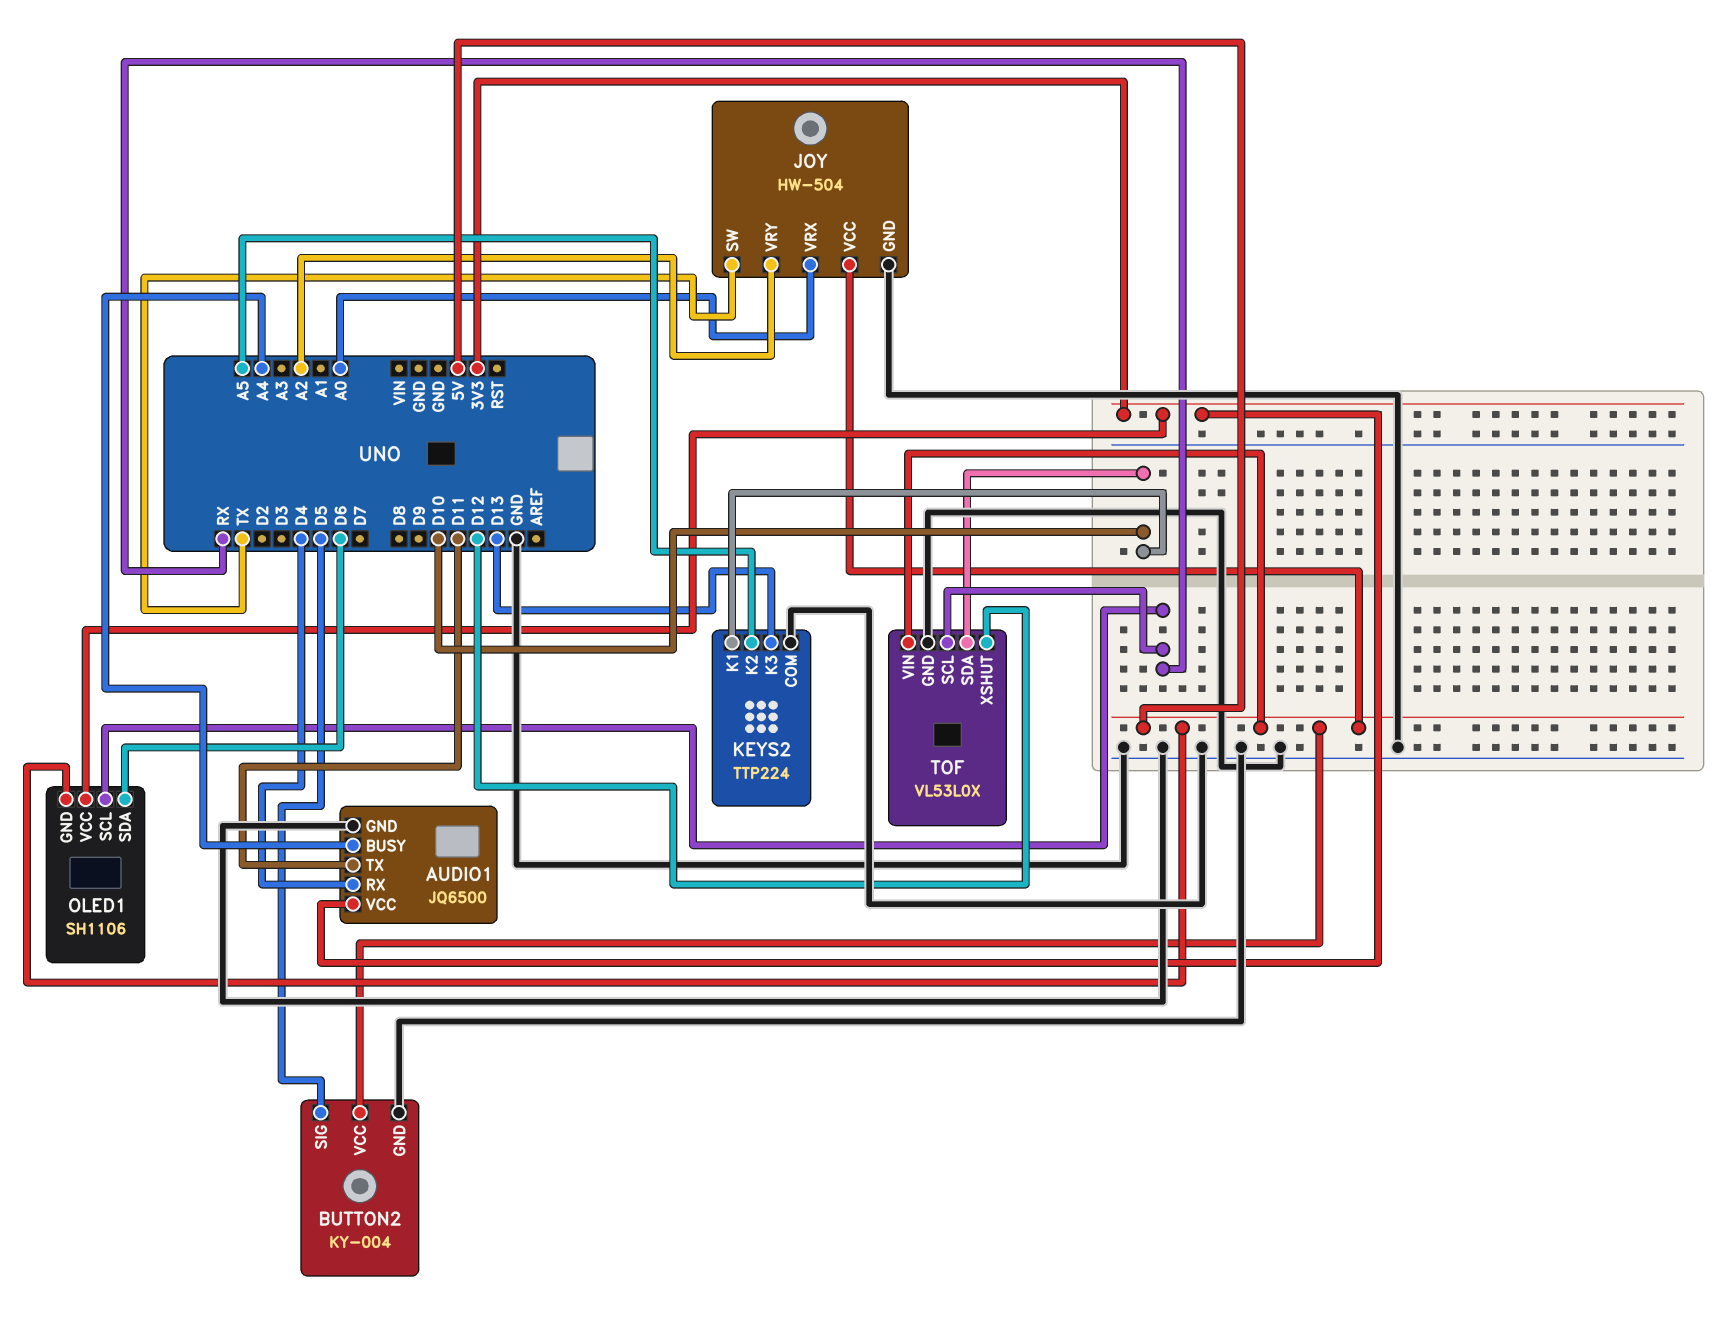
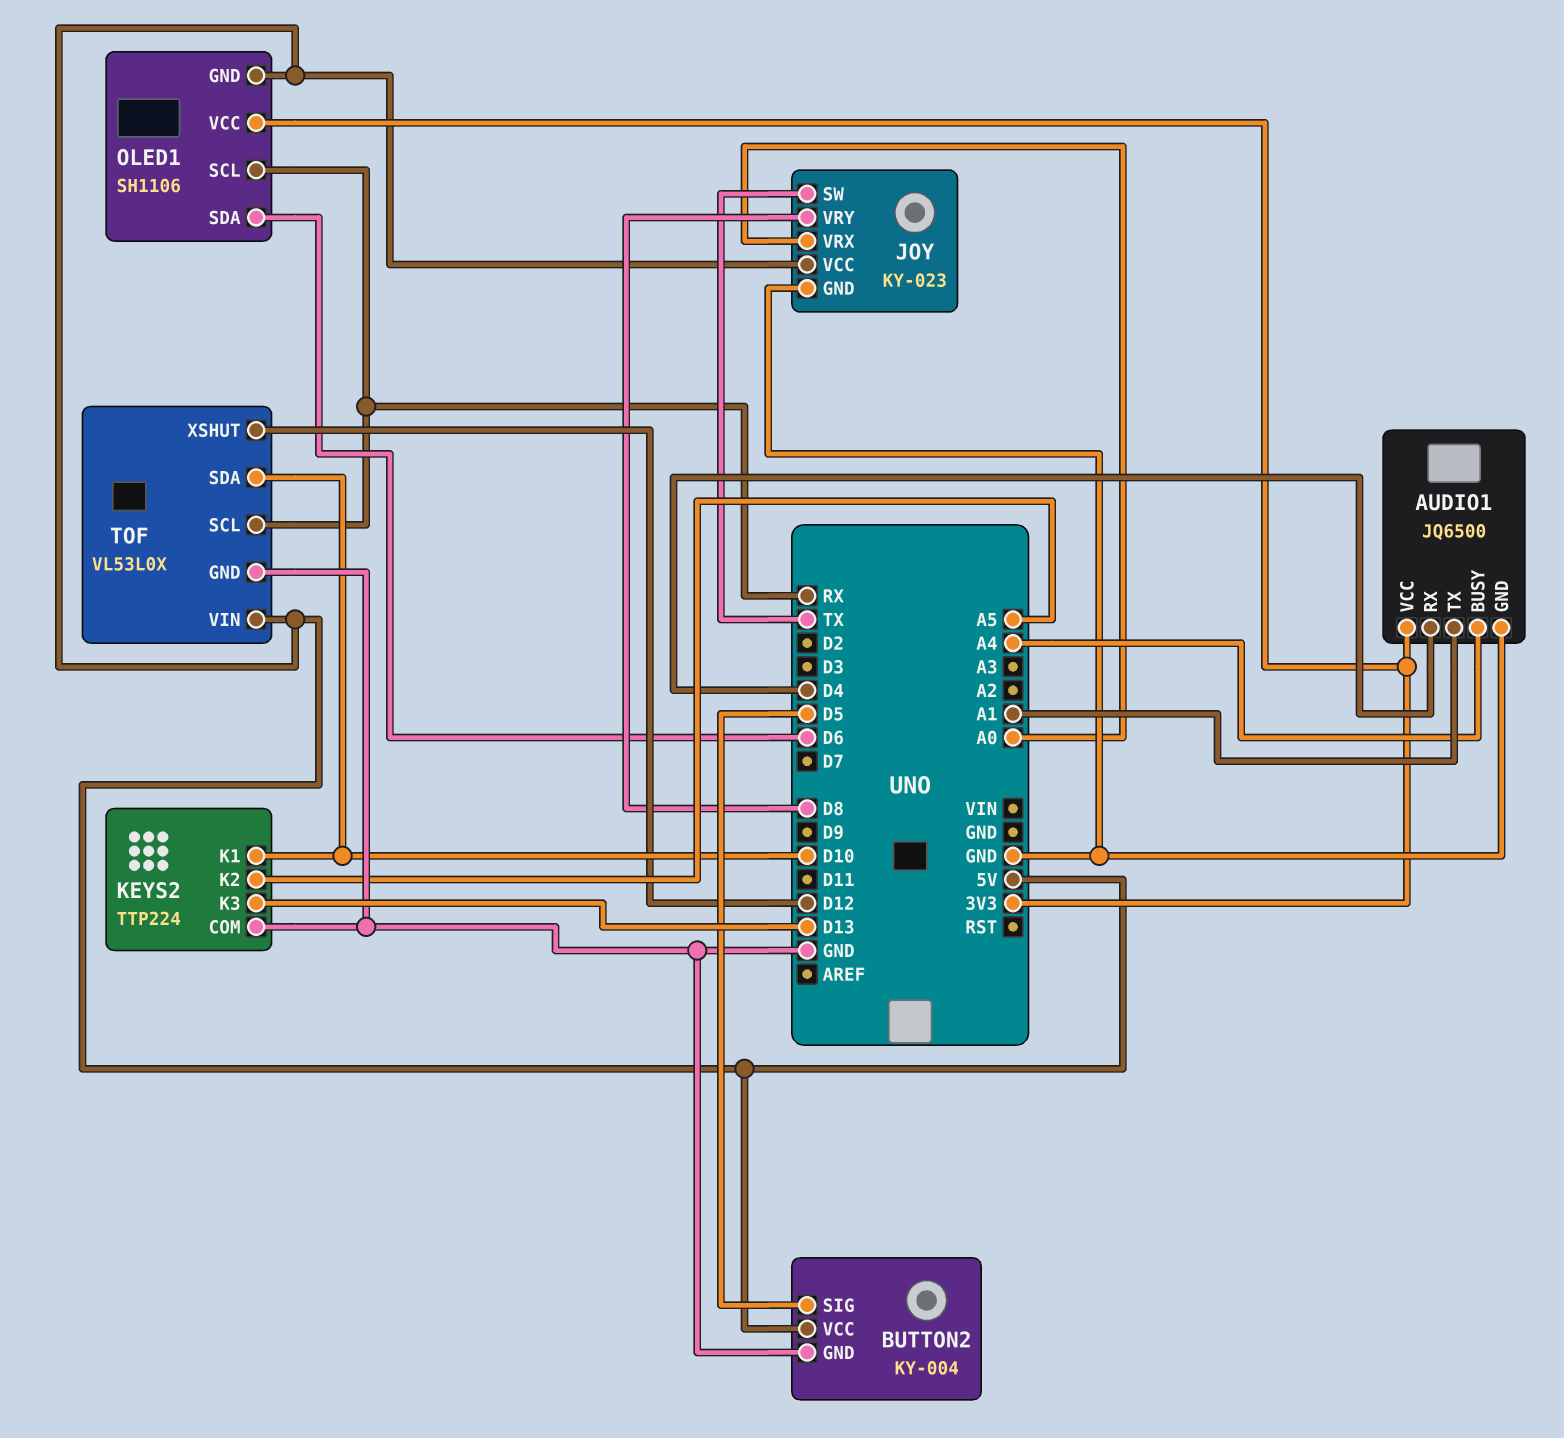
AUDIO1 pin TX: D11 -> A1
JOY: HW-504 -> KY-023
JOY pin VRY: A2 -> D8

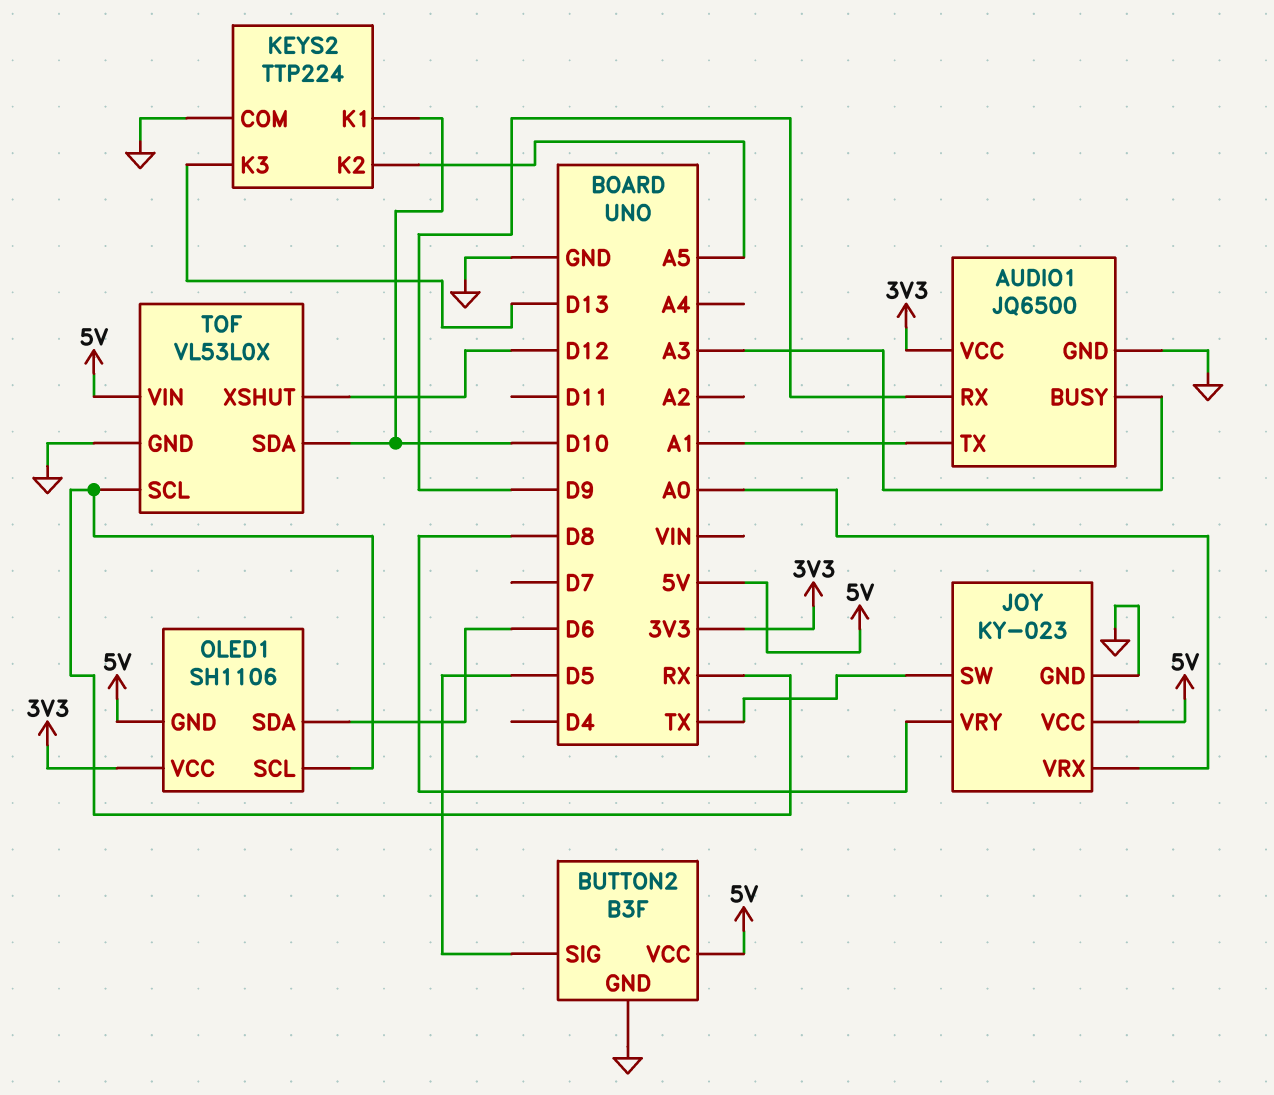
AUDIO1 pin BUSY: A4 -> A3
AUDIO1 pin RX: D4 -> D9
BUTTON2: KY-004 -> B3F

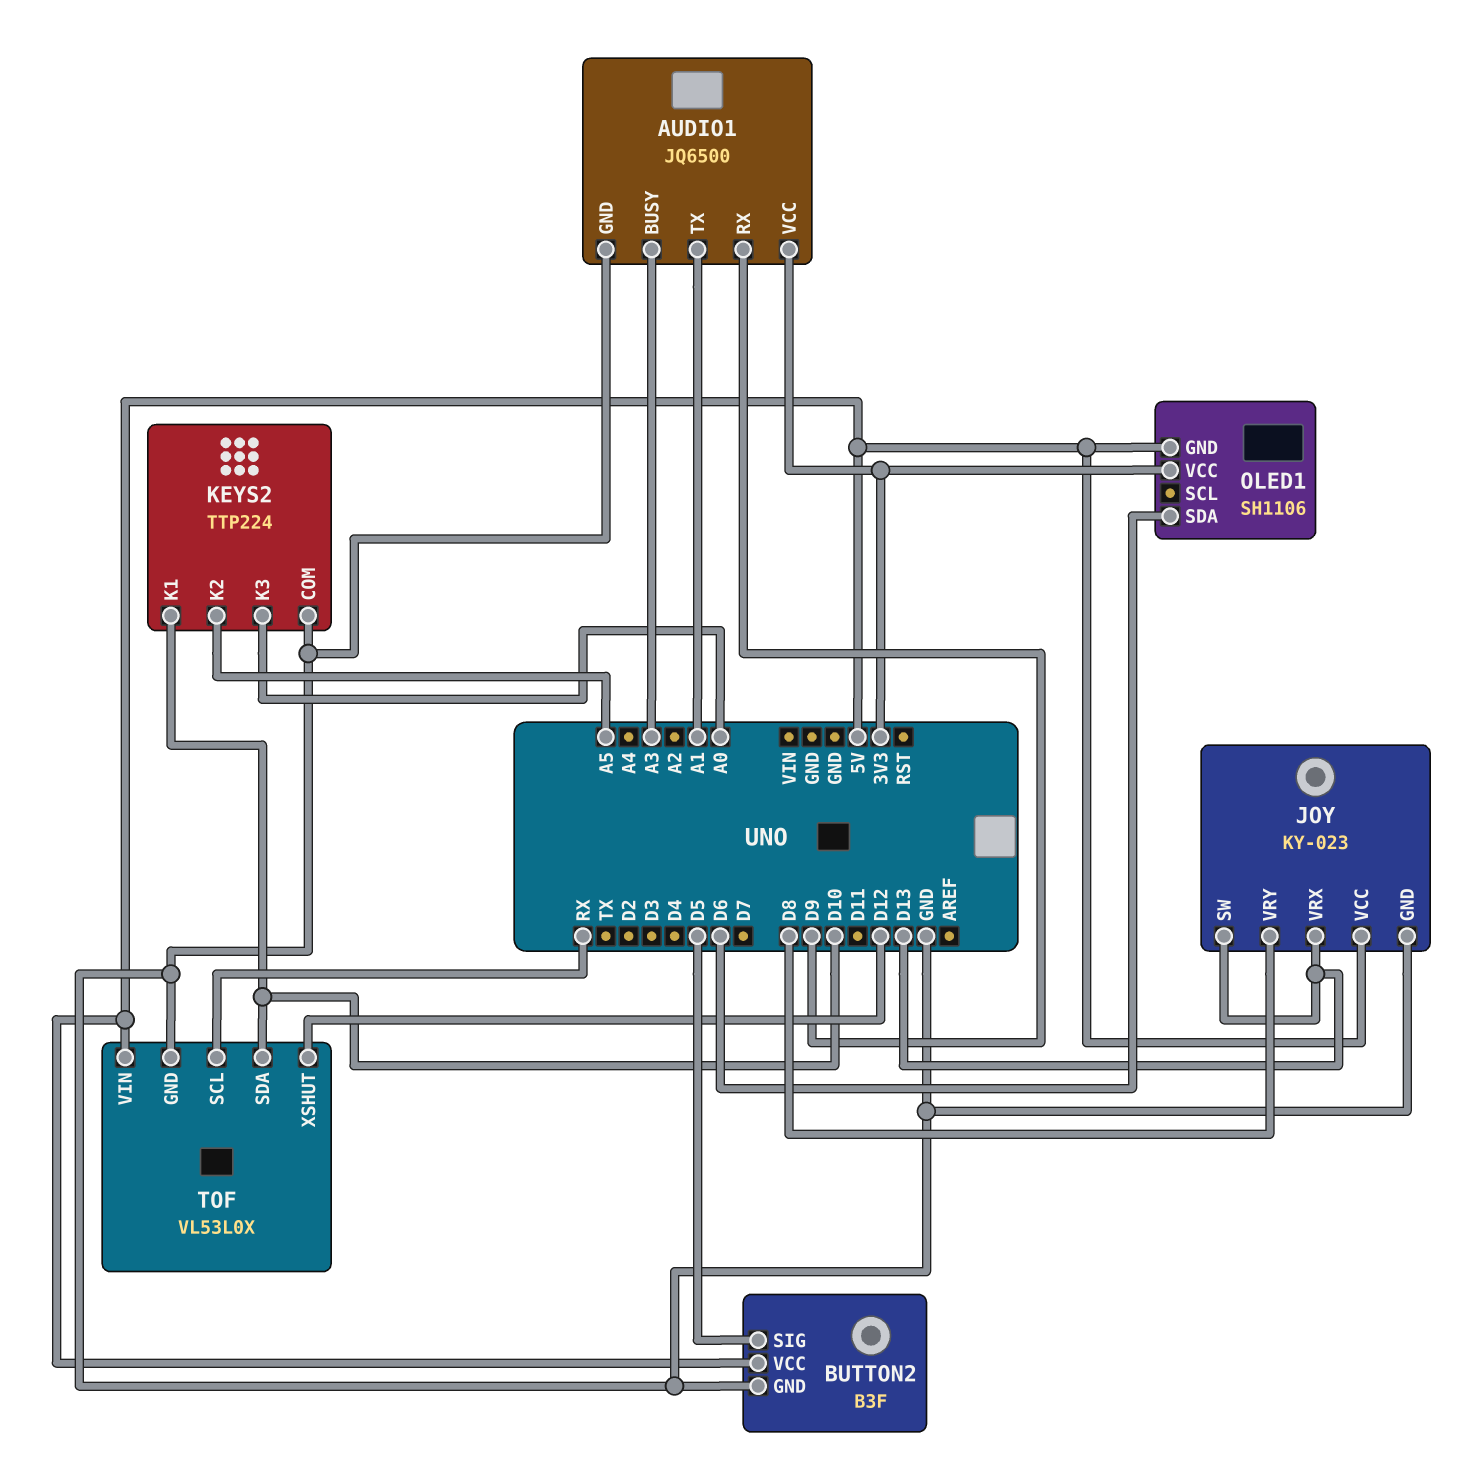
JOY pin SW: TX -> D13
JOY pin VRX: A0 -> D13
KEYS2 pin K3: D13 -> A0
OLED1 pin SCL: RX -> none

